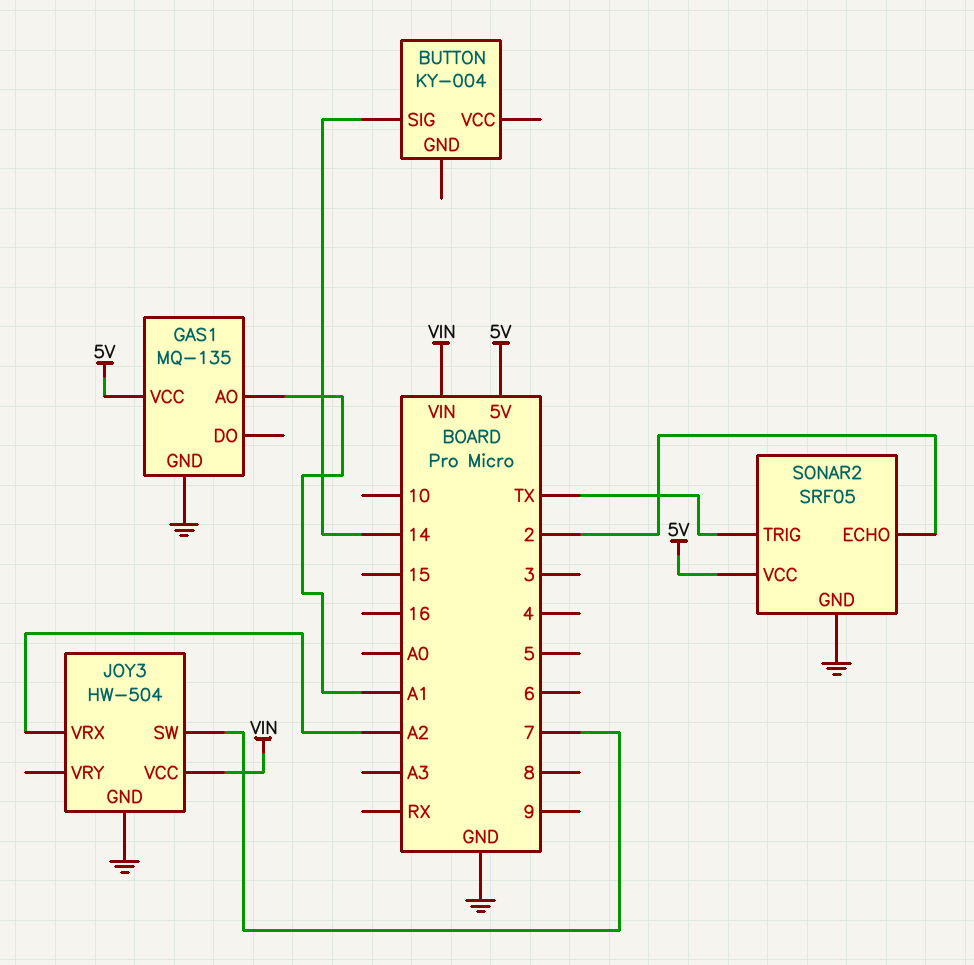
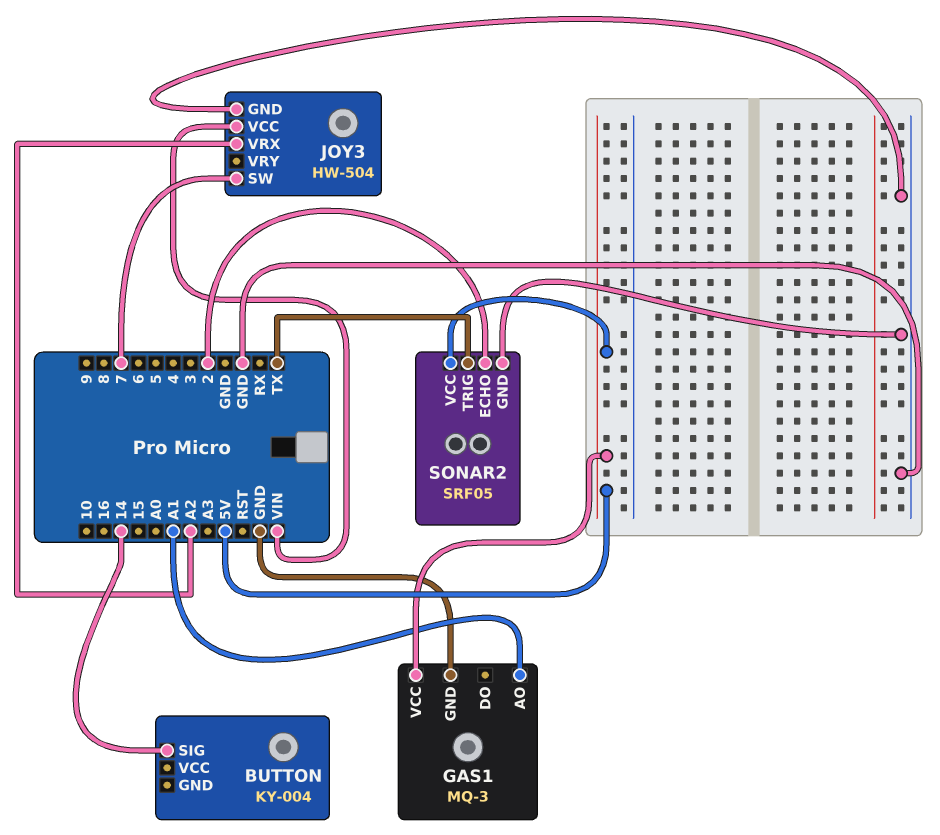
GAS1: MQ-135 -> MQ-3

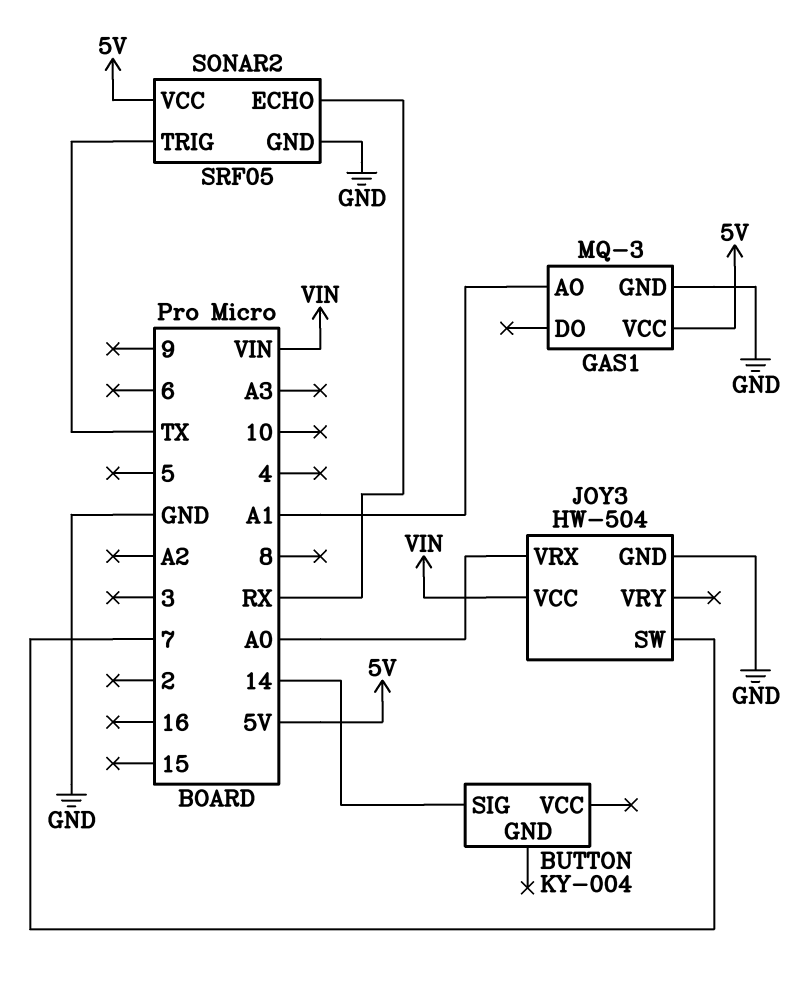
JOY3 pin VRX: A2 -> A0
SONAR2 pin ECHO: 2 -> RX

